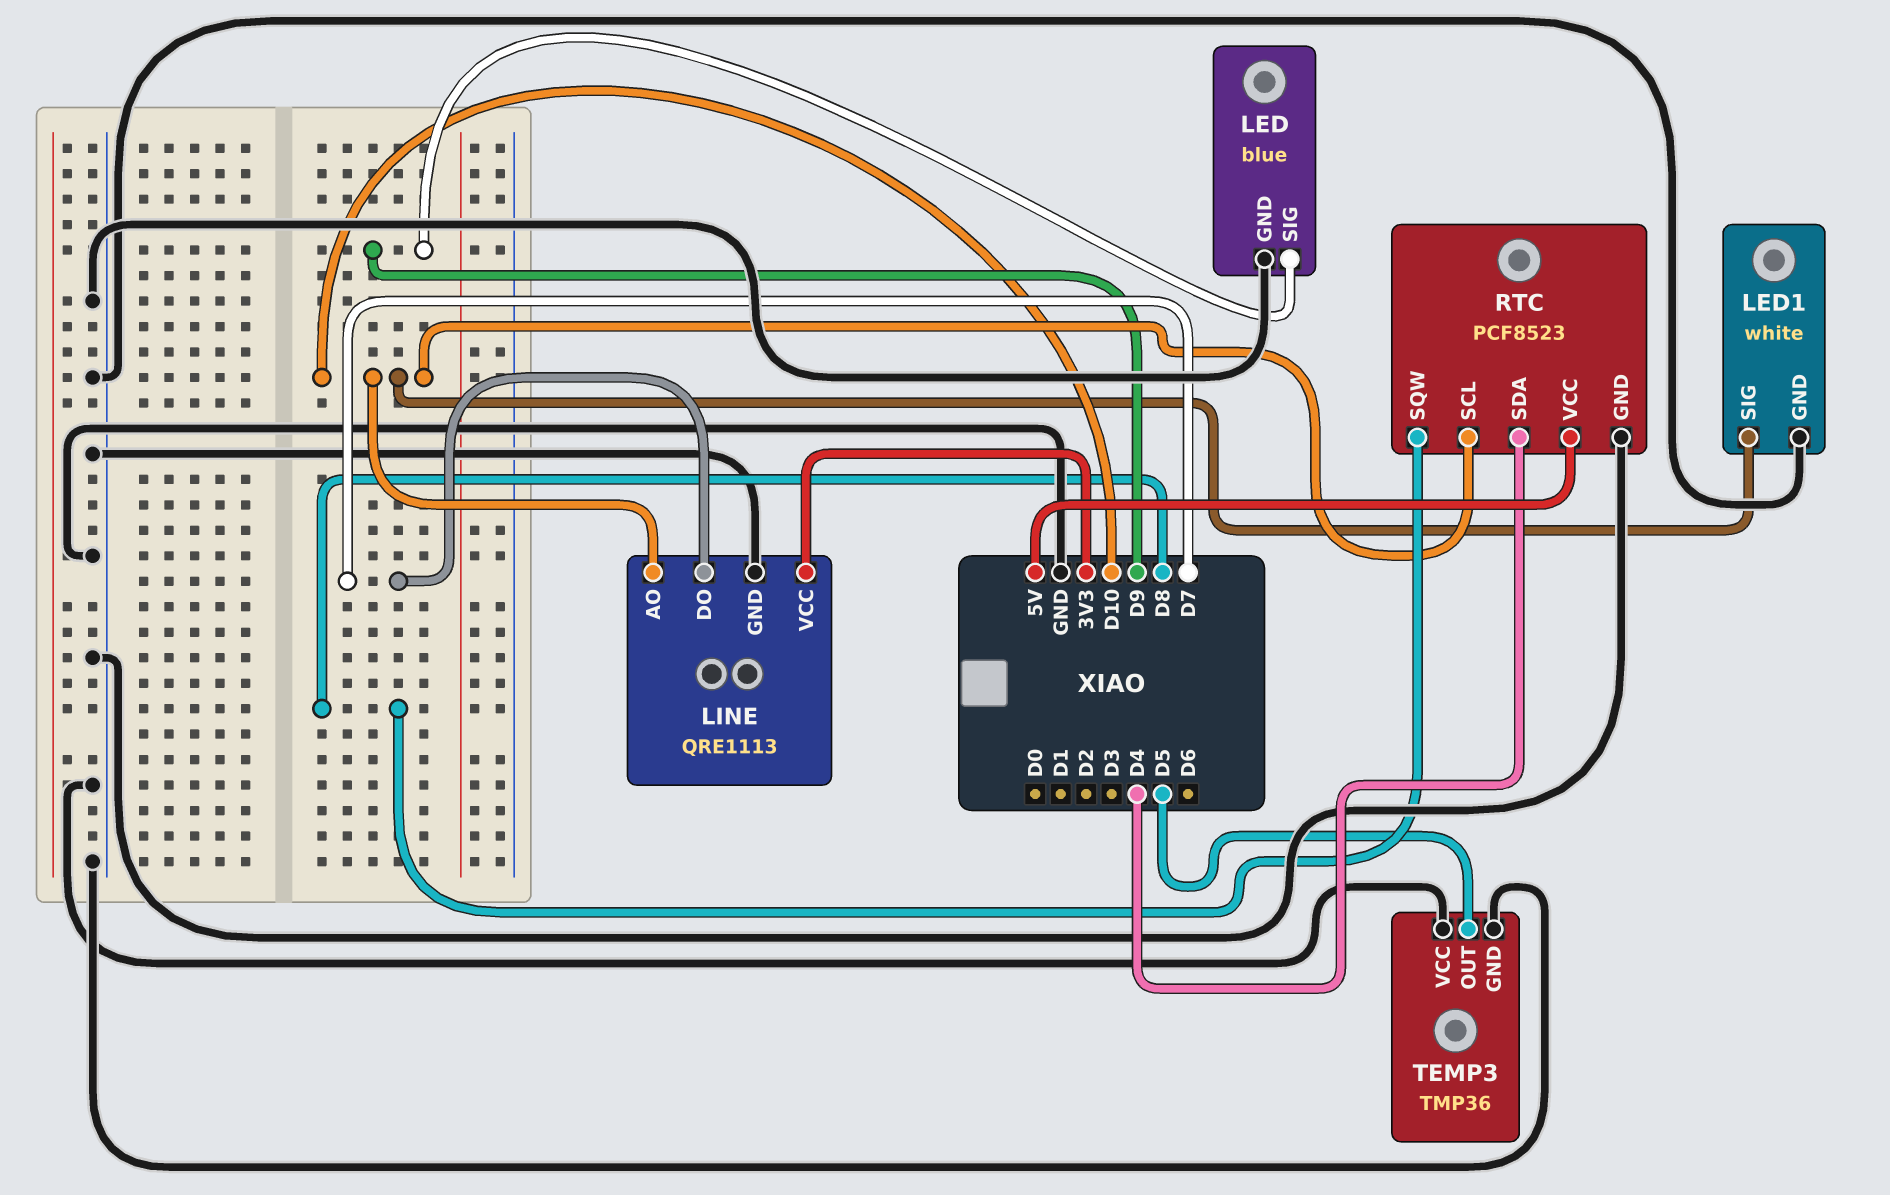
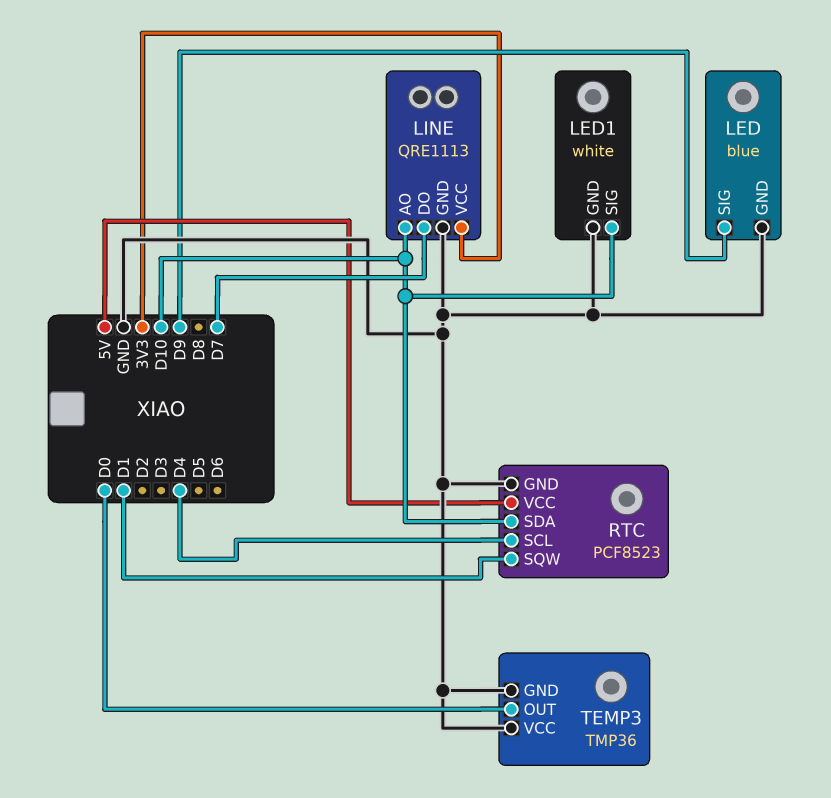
RTC pin SCL: D10 -> D4
RTC pin SDA: D4 -> D10
RTC pin SQW: D8 -> D1
TEMP3 pin OUT: D5 -> D0

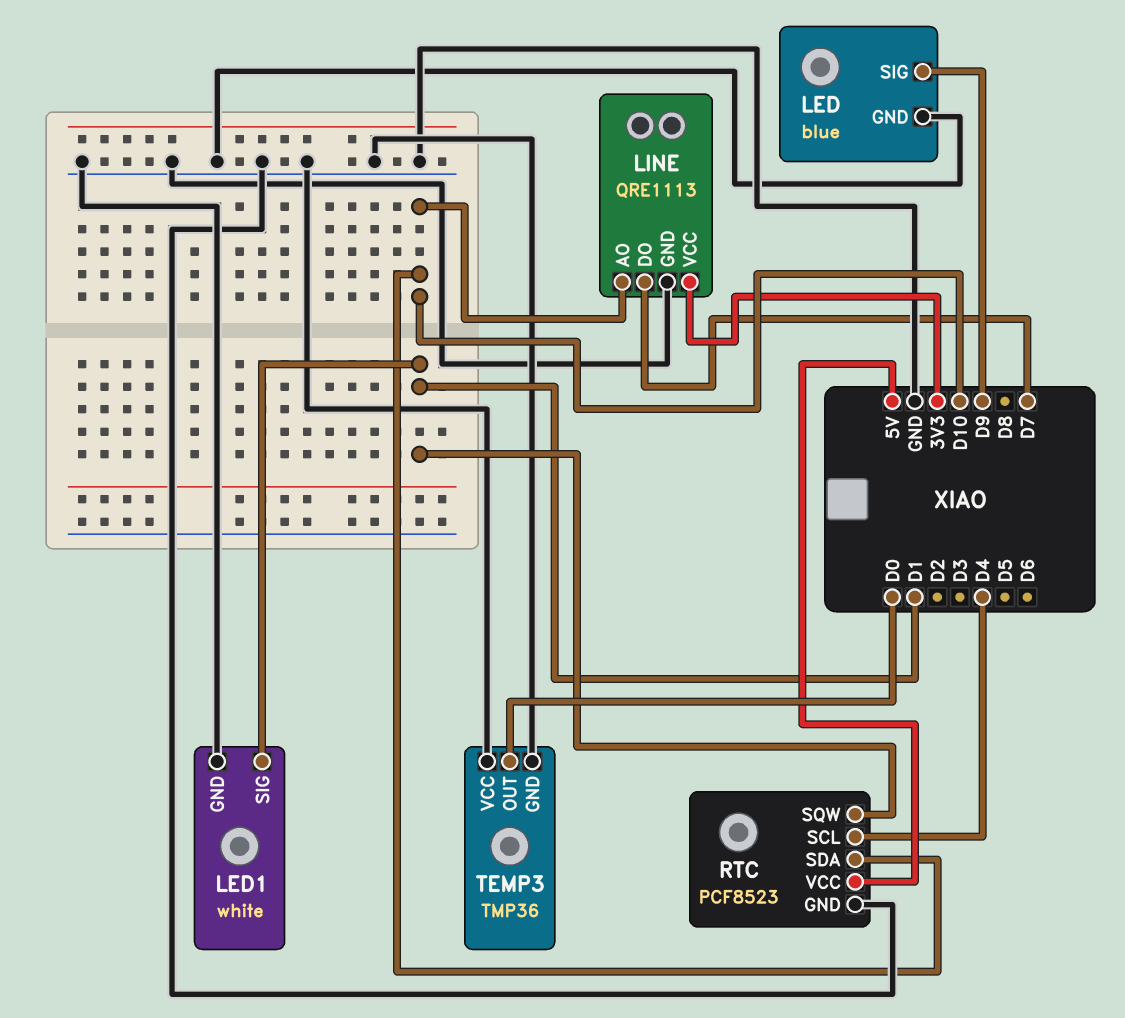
LED1 pin SIG: D10 -> D1

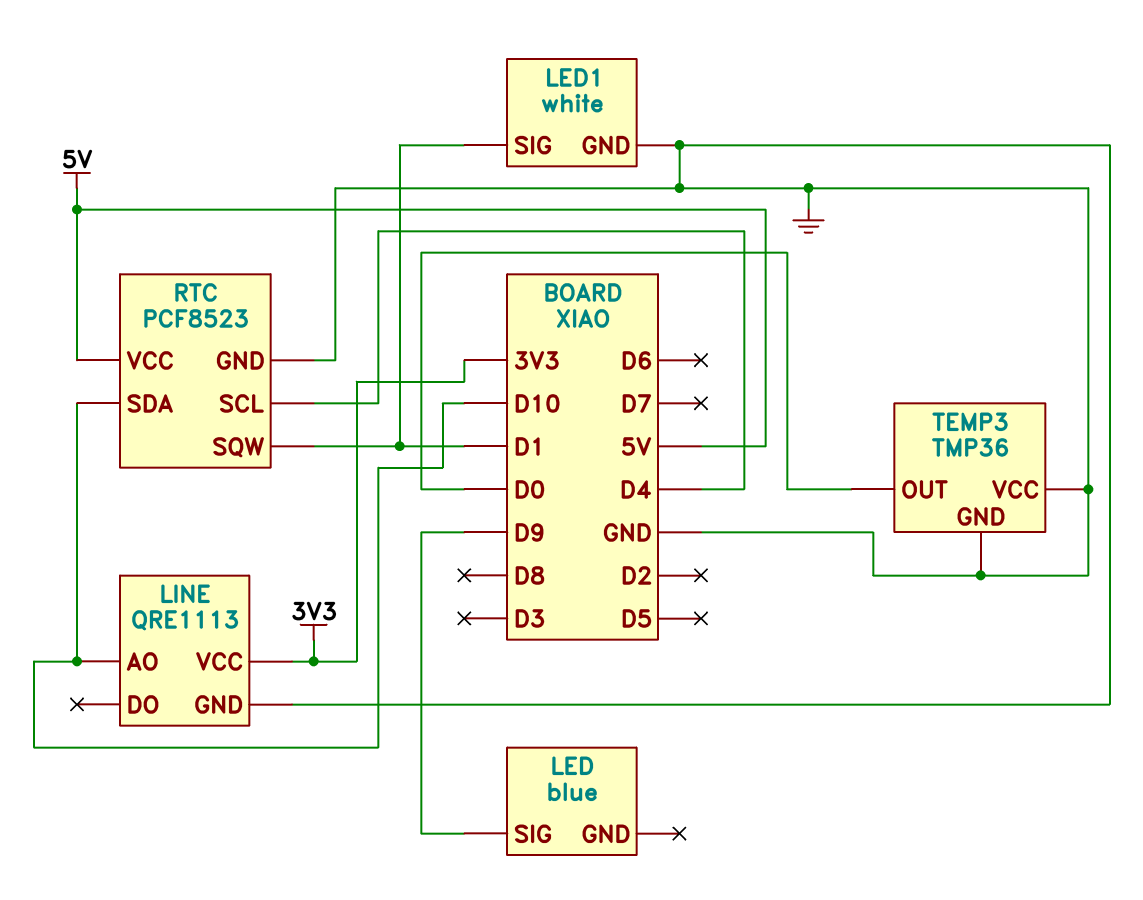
LED pin GND: GND -> none
LINE pin DO: D7 -> none

